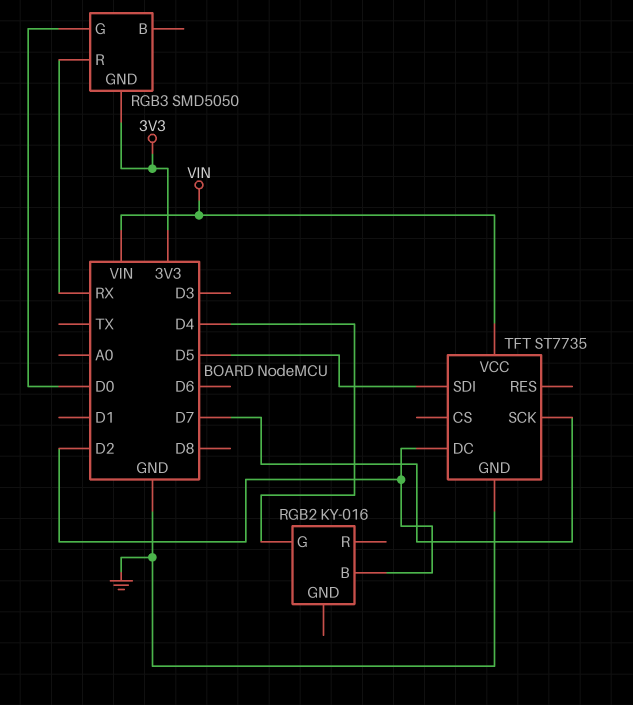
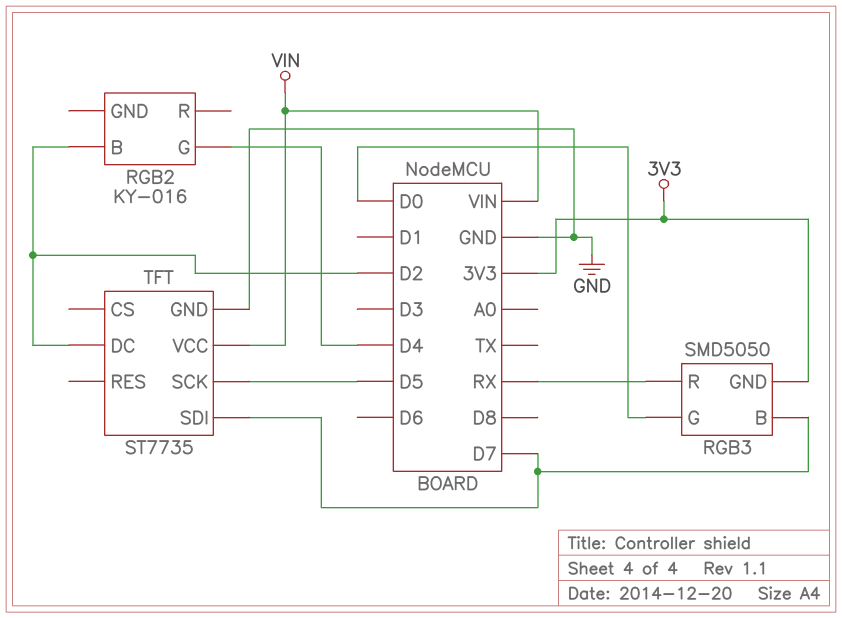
RGB3 pin B: none -> D7
TFT pin SCK: D7 -> D5
TFT pin SDI: D5 -> D7

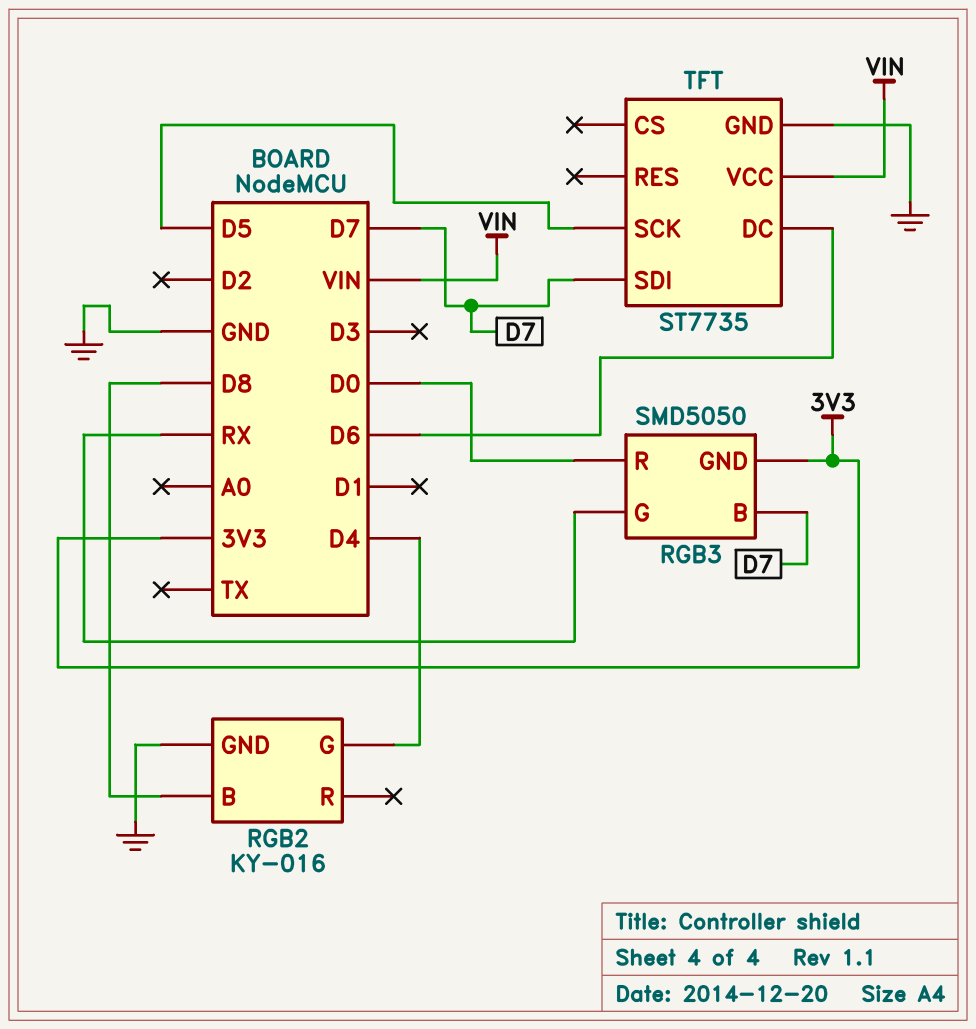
RGB2 pin B: D2 -> D8
RGB2 pin GND: none -> GND
RGB3 pin G: D0 -> RX
RGB3 pin R: RX -> D0
TFT pin DC: D2 -> D6

